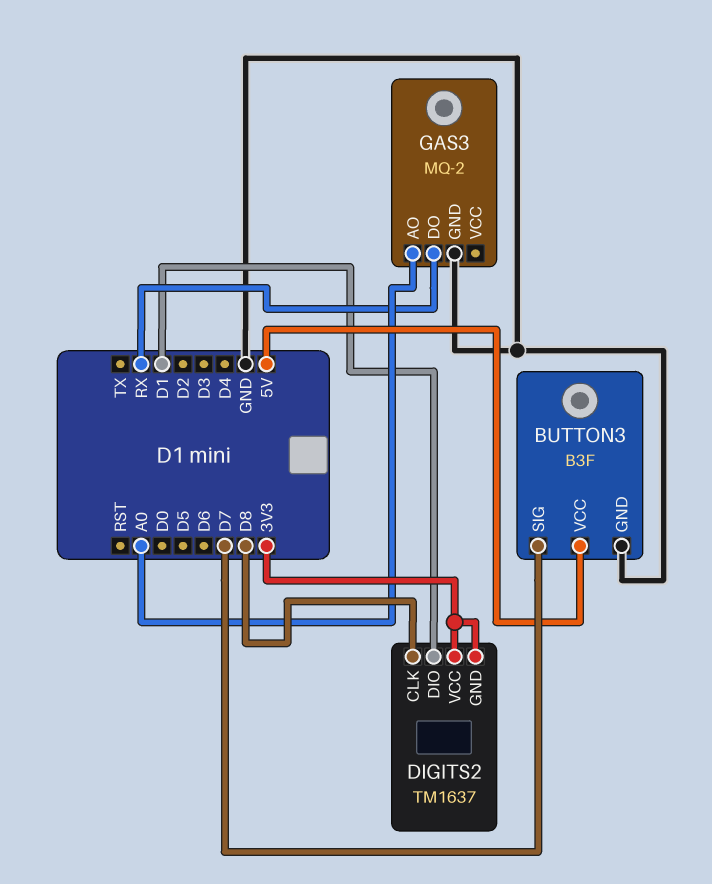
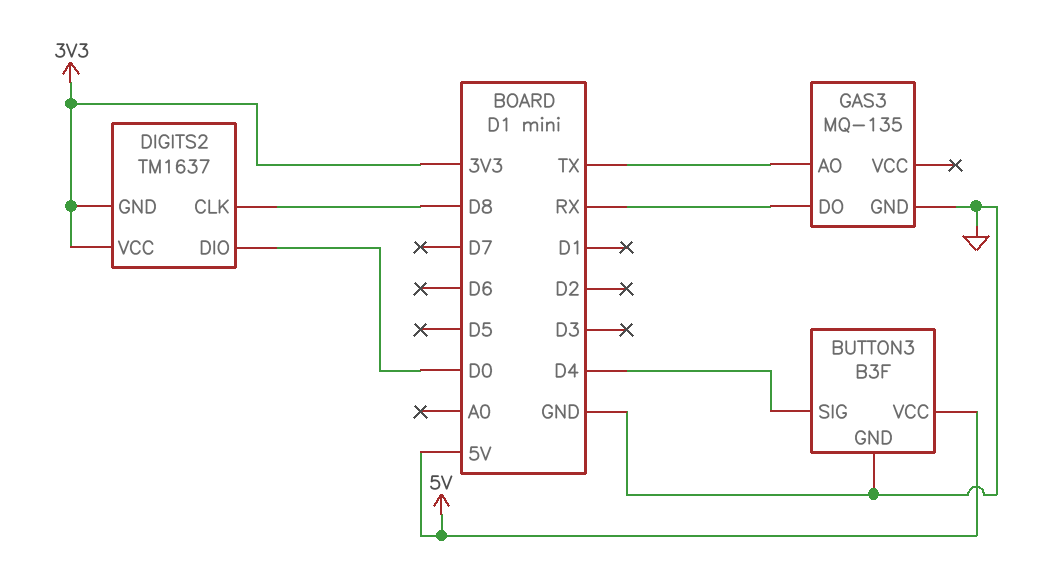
BUTTON3 pin SIG: D7 -> D4
DIGITS2 pin DIO: D1 -> D0
GAS3: MQ-2 -> MQ-135
GAS3 pin AO: A0 -> TX

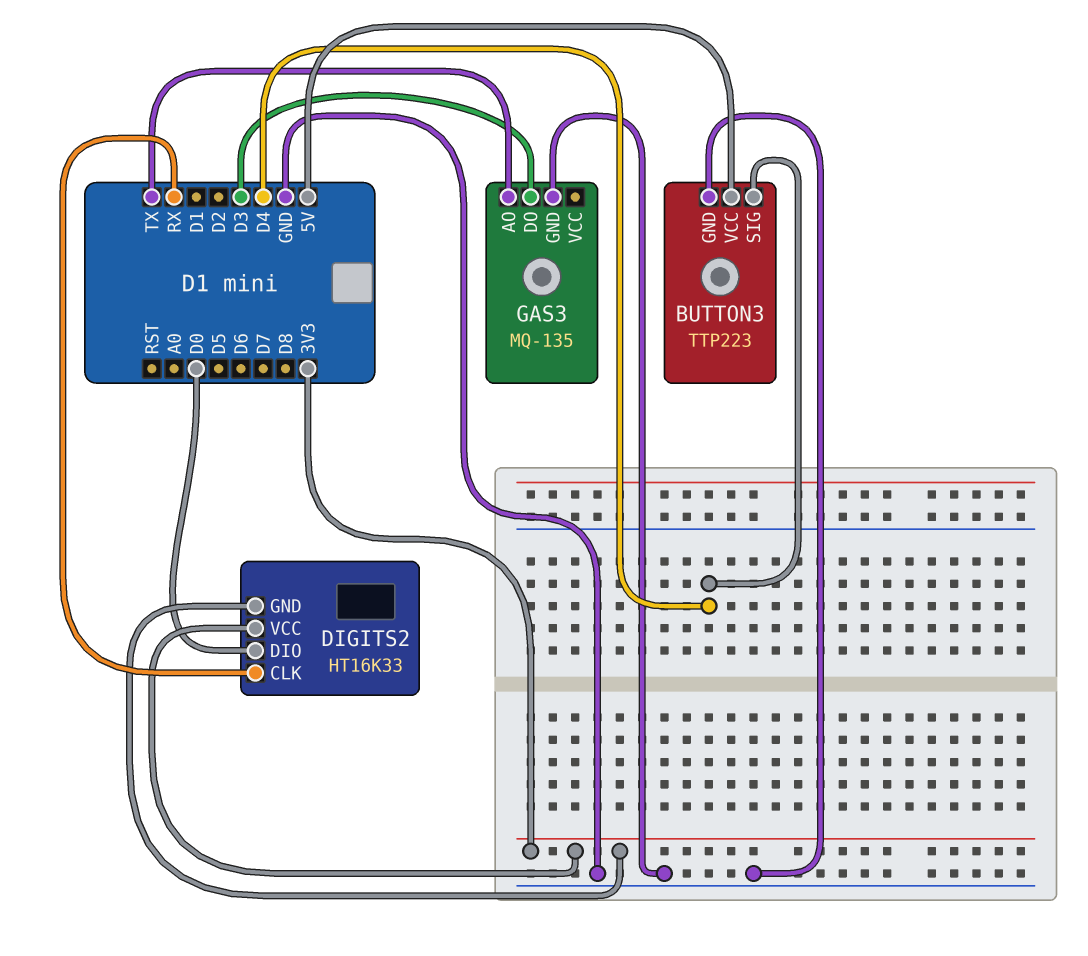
BUTTON3: B3F -> TTP223
DIGITS2: TM1637 -> HT16K33
DIGITS2 pin CLK: D8 -> RX
GAS3 pin DO: RX -> D3

